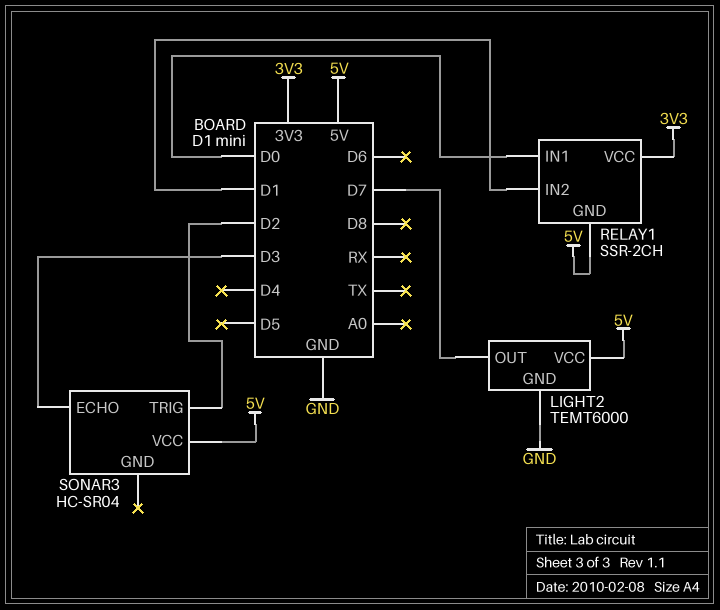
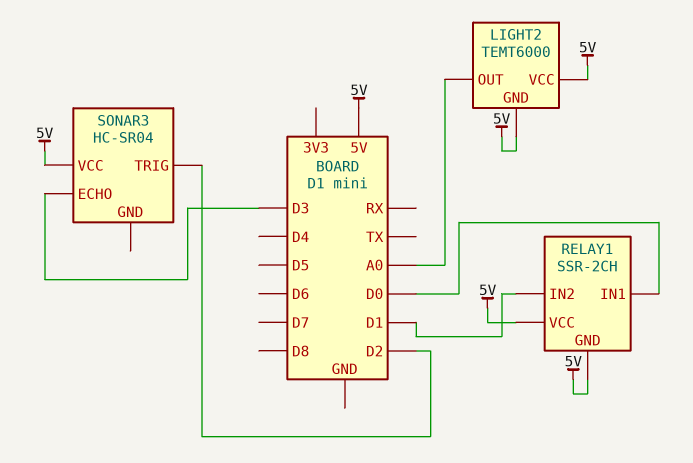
LIGHT2 pin GND: GND -> 5V
LIGHT2 pin OUT: D7 -> A0
RELAY1 pin VCC: 3V3 -> 5V

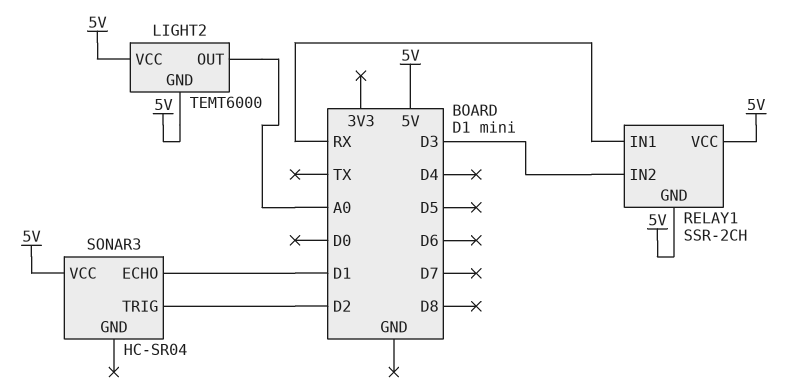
RELAY1 pin IN1: D0 -> RX
RELAY1 pin IN2: D1 -> D3
SONAR3 pin ECHO: D3 -> D1

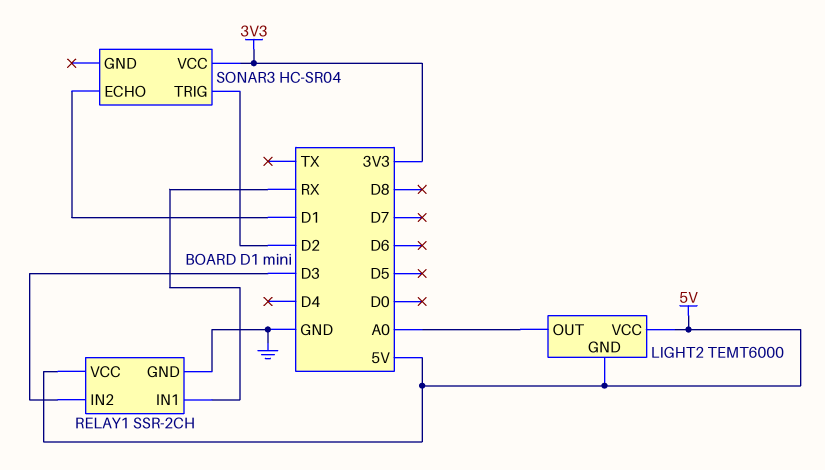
RELAY1 pin GND: 5V -> GND
SONAR3 pin VCC: 5V -> 3V3

